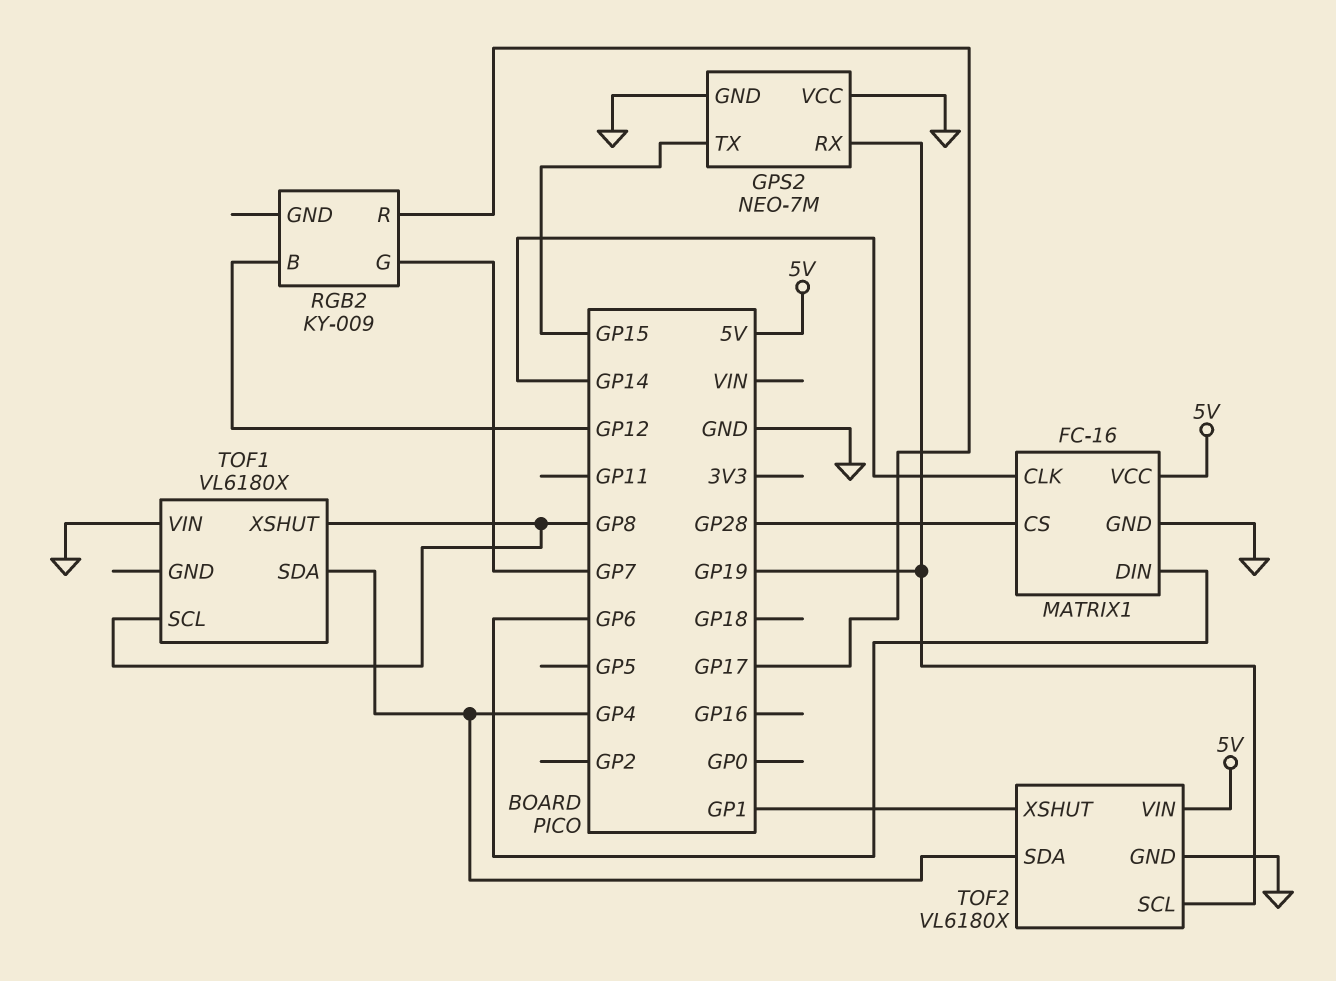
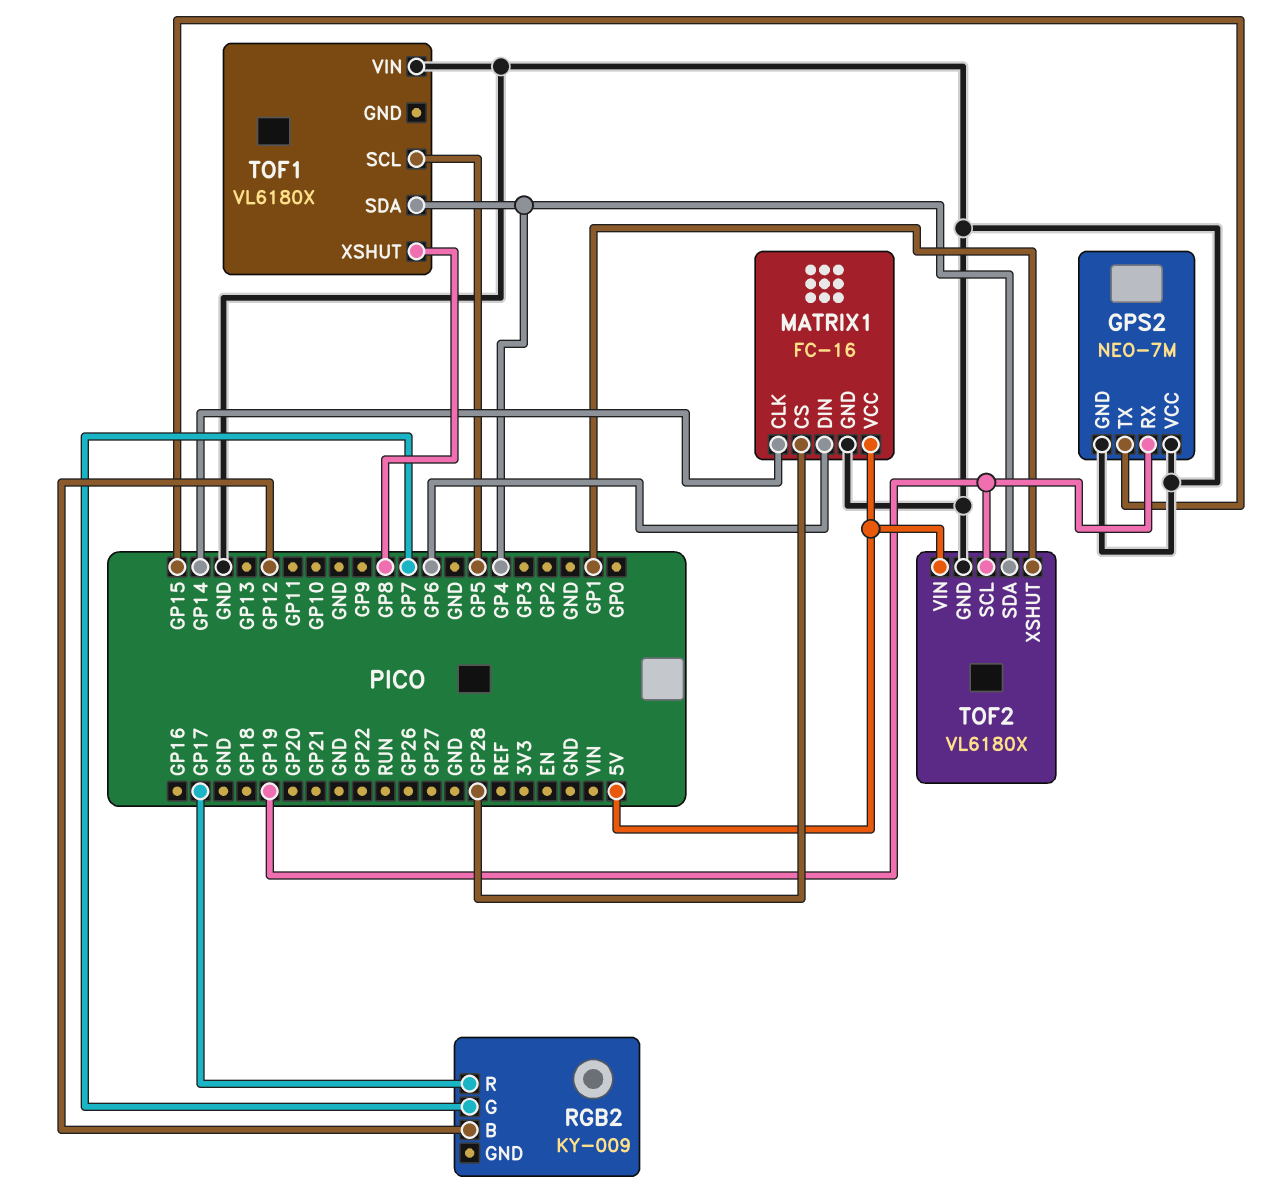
TOF1 pin SCL: GP8 -> GP5

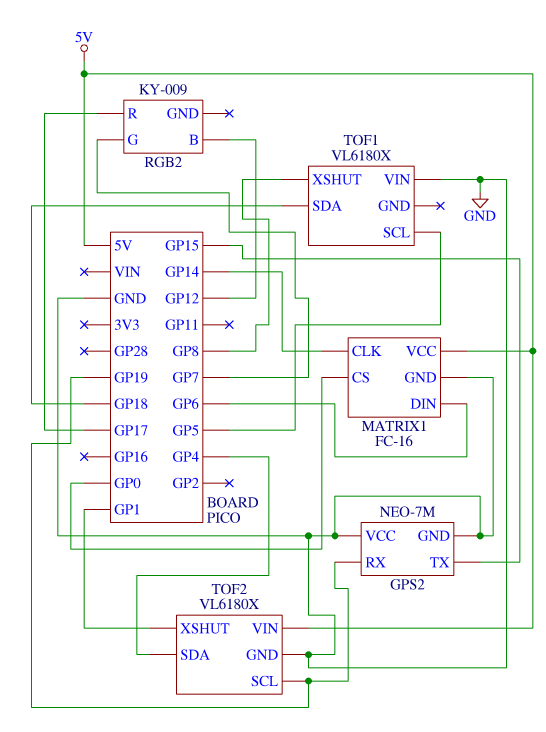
MATRIX1 pin CS: GP28 -> GP0
TOF1 pin SDA: GP4 -> GP18

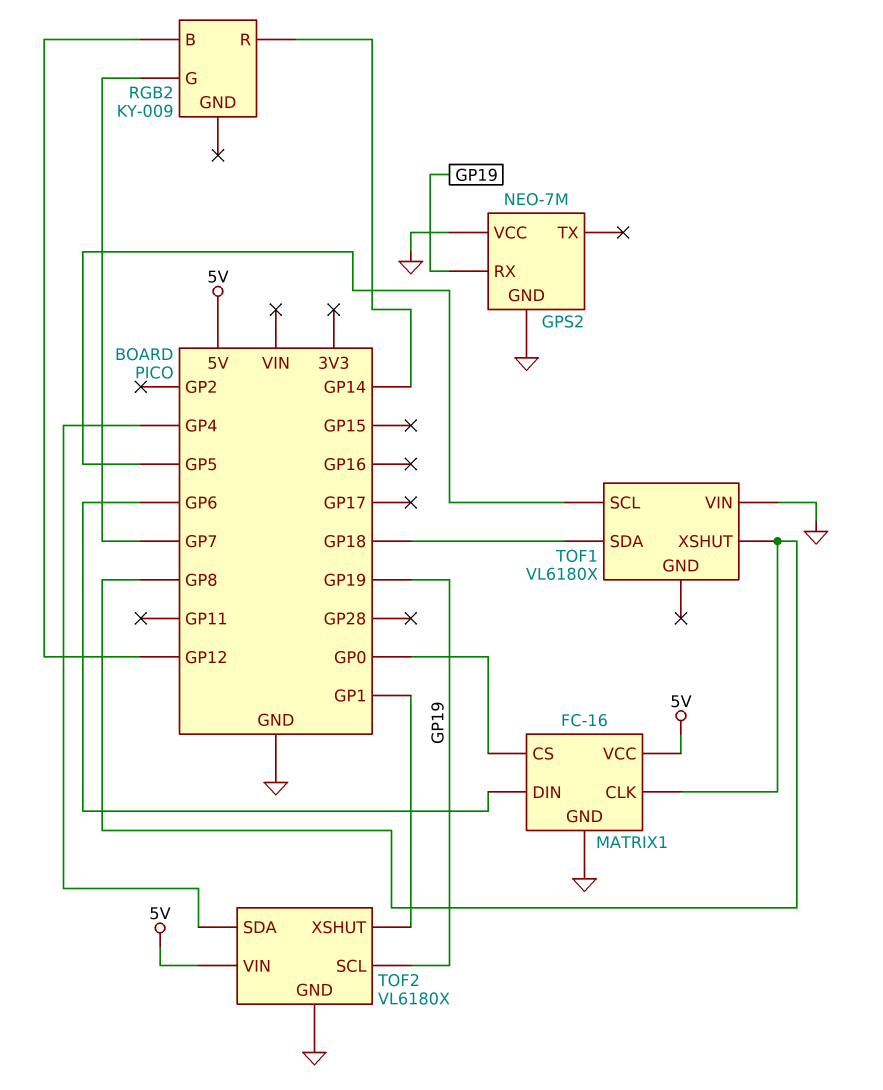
GPS2 pin TX: GP15 -> none
MATRIX1 pin CLK: GP14 -> GP8
RGB2 pin R: GP17 -> GP14

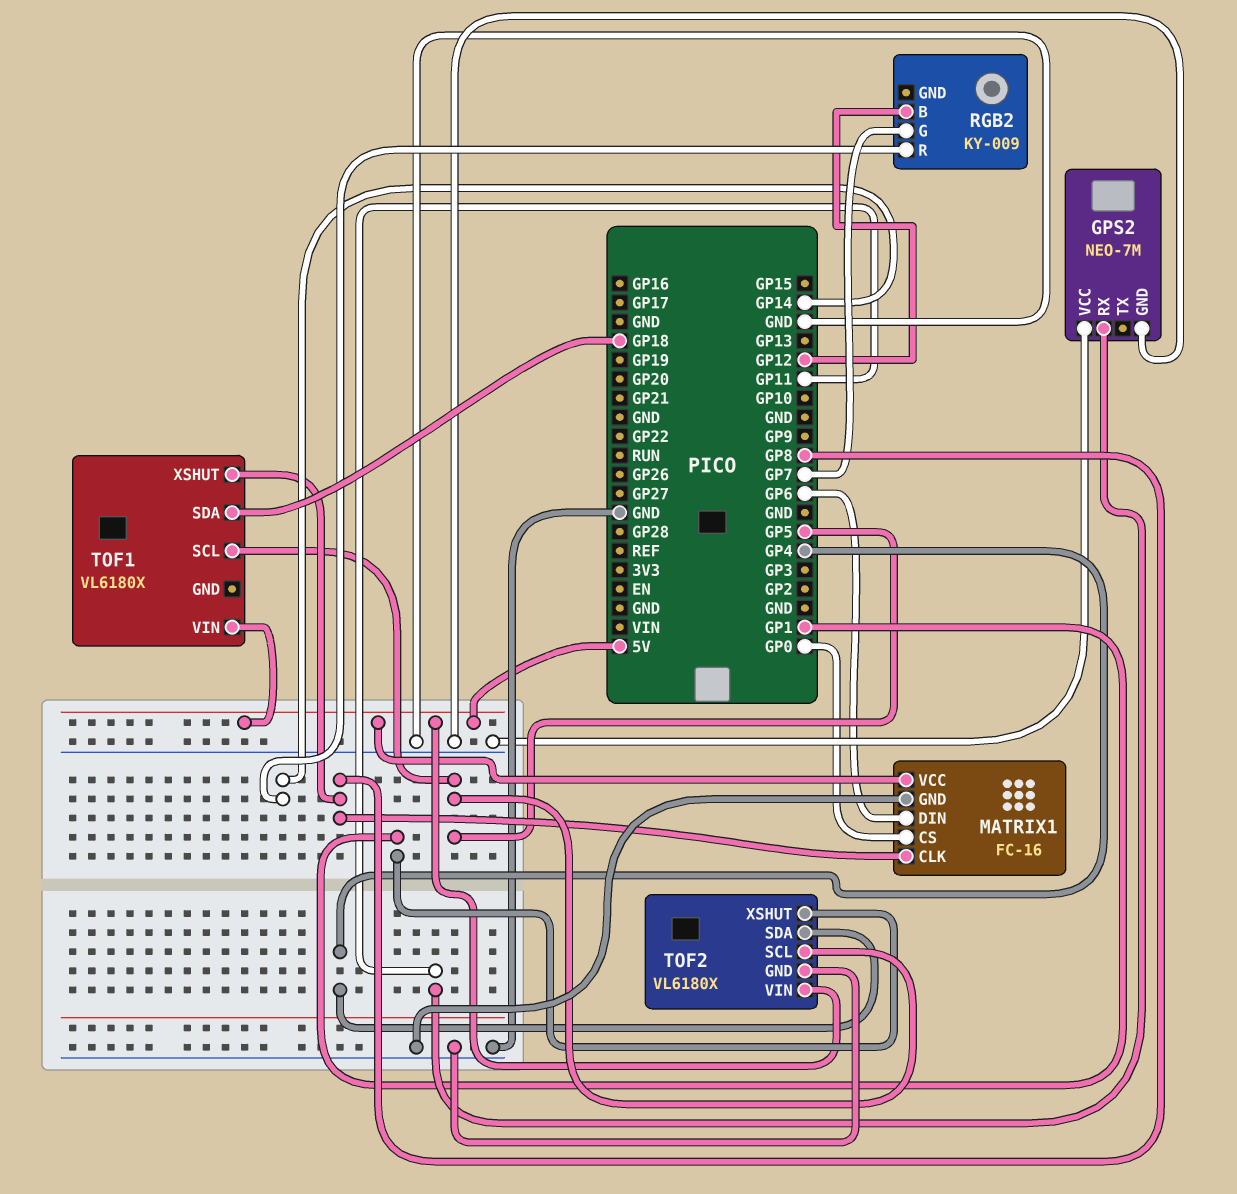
GPS2 pin RX: GP19 -> GP11
TOF1 pin VIN: GND -> 5V
TOF2 pin SCL: GP19 -> GP5

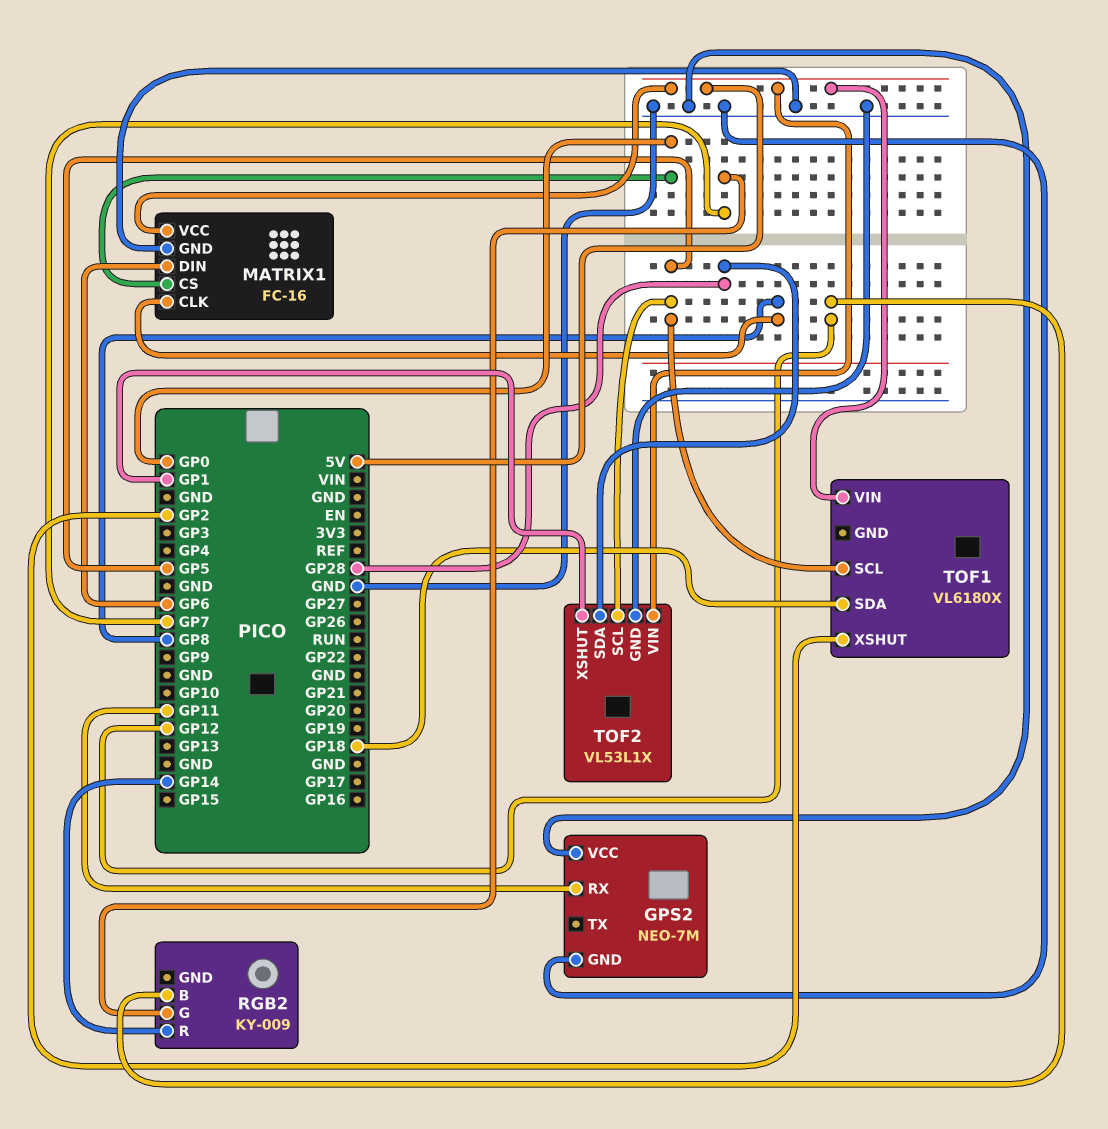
TOF1 pin XSHUT: GP8 -> GP2
TOF2: VL6180X -> VL53L1X
TOF2 pin SDA: GP4 -> GP28

